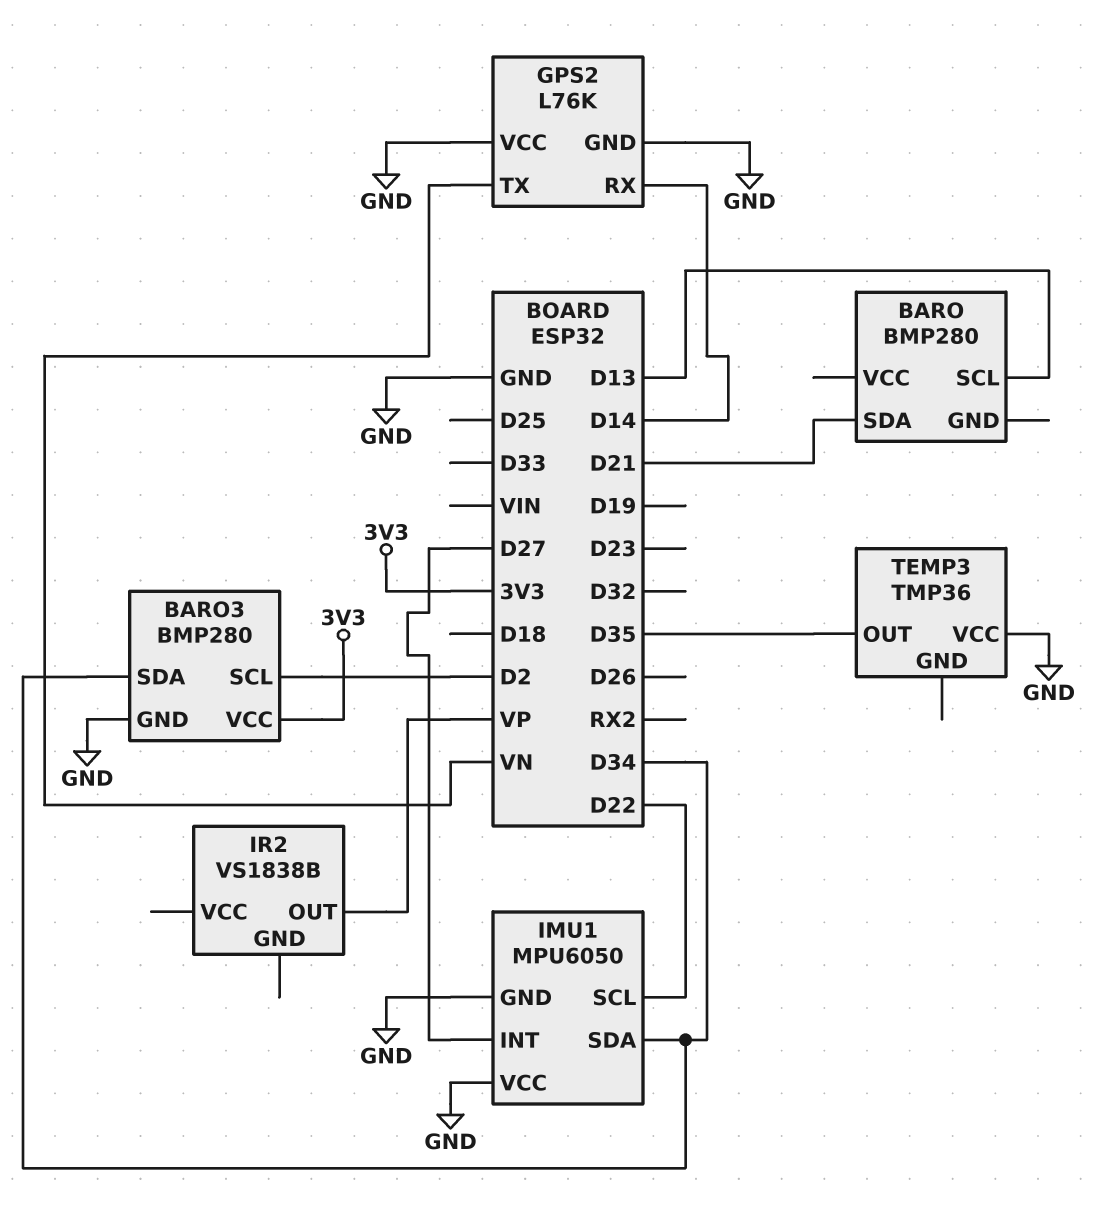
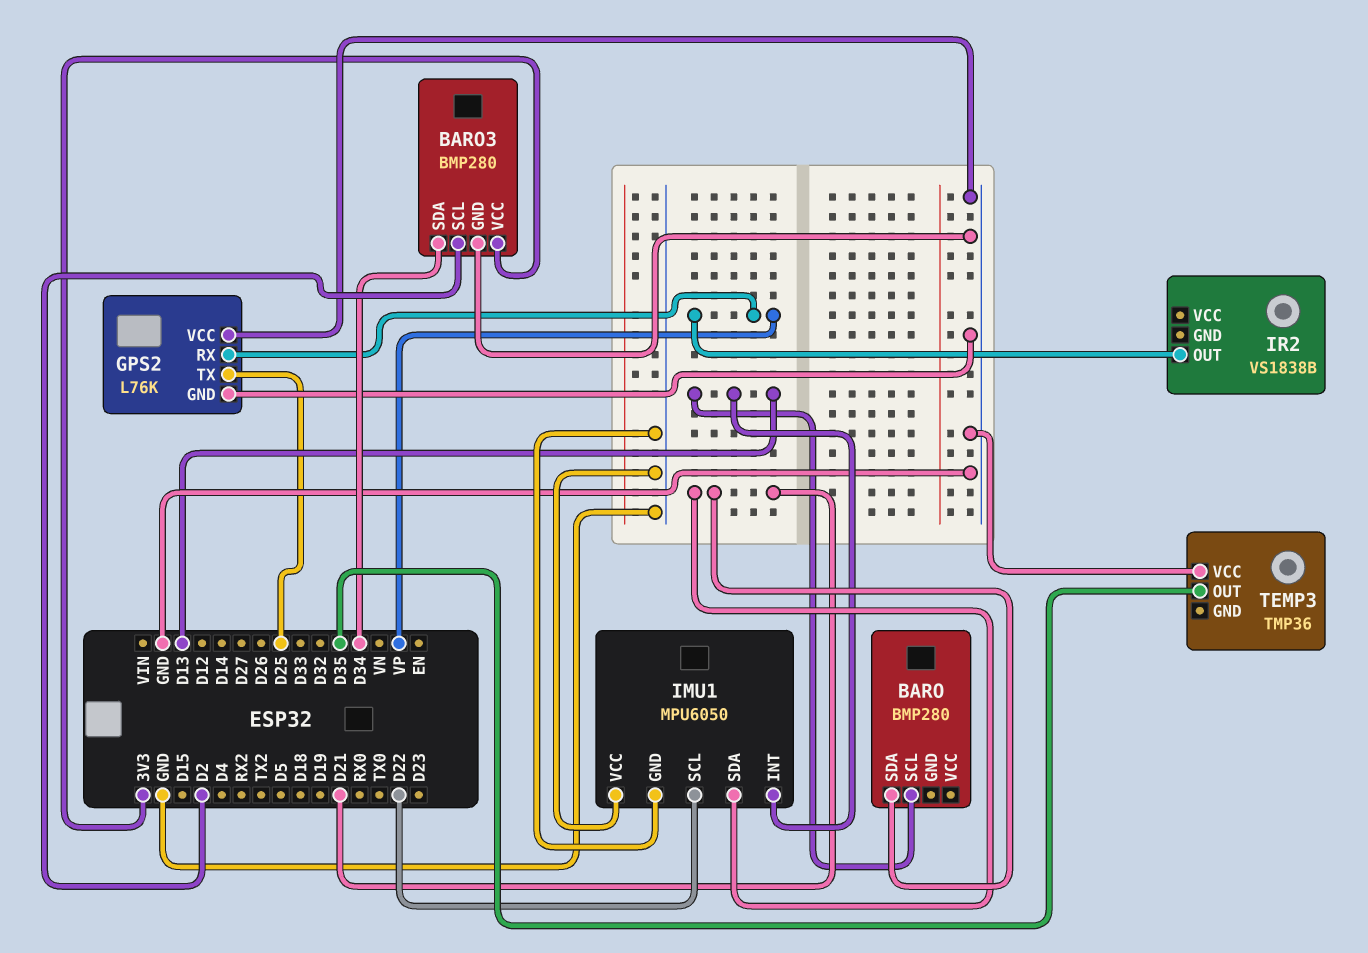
GPS2 pin RX: D14 -> VP
GPS2 pin TX: VN -> D25
IMU1 pin INT: D27 -> D13
IMU1 pin SDA: D34 -> D21

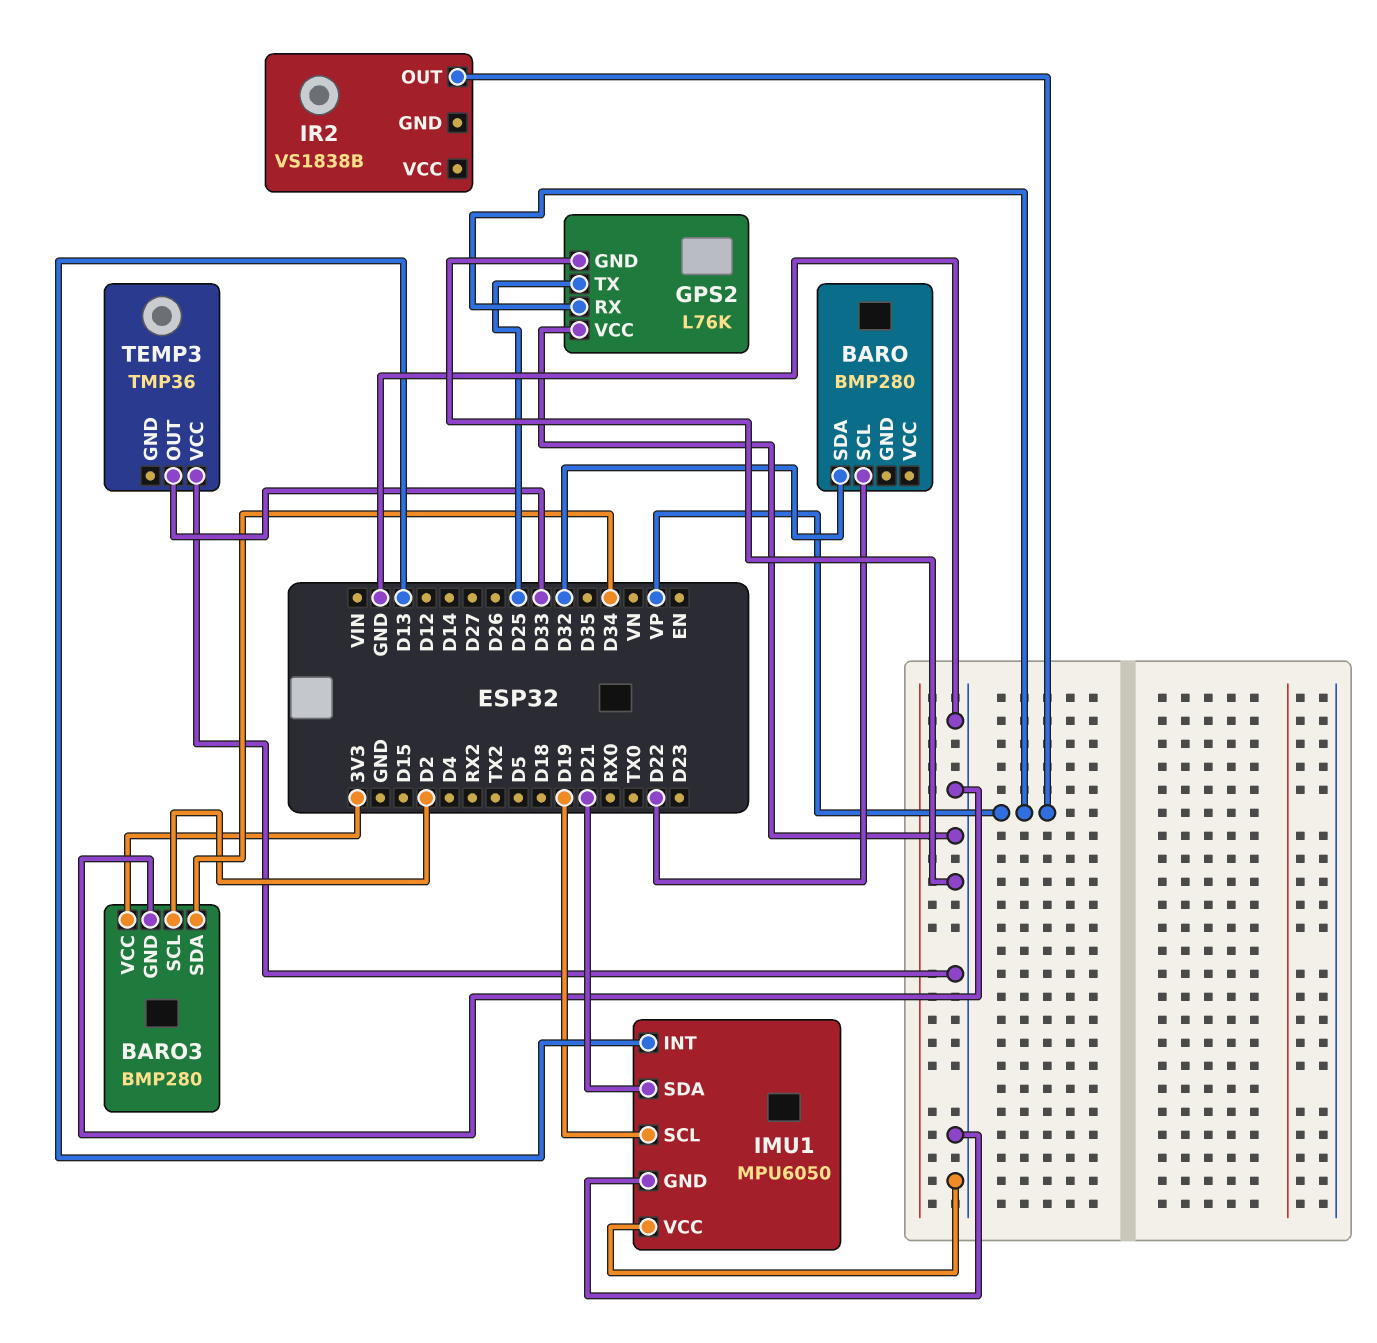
BARO pin SCL: D13 -> D22
BARO pin SDA: D21 -> D32
IMU1 pin SCL: D22 -> D19
TEMP3 pin OUT: D35 -> D33

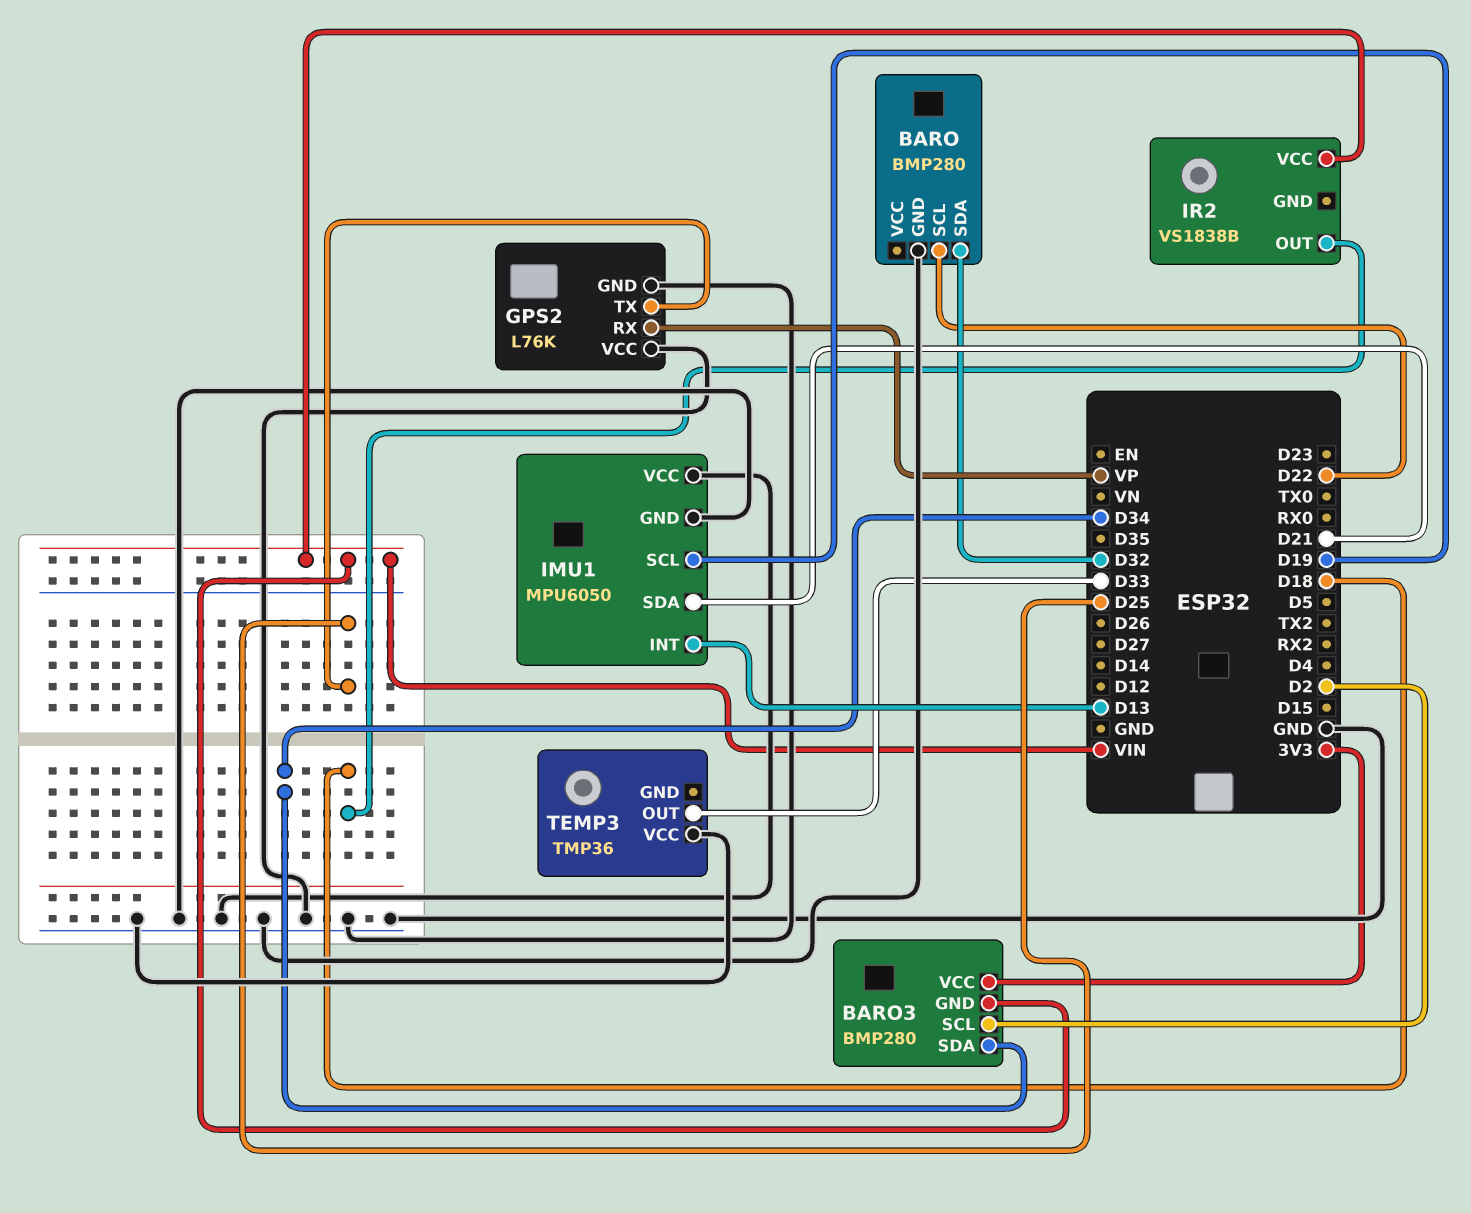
BARO pin GND: none -> GND
BARO3 pin GND: GND -> VIN
IR2 pin OUT: VP -> D18
IR2 pin VCC: none -> VIN

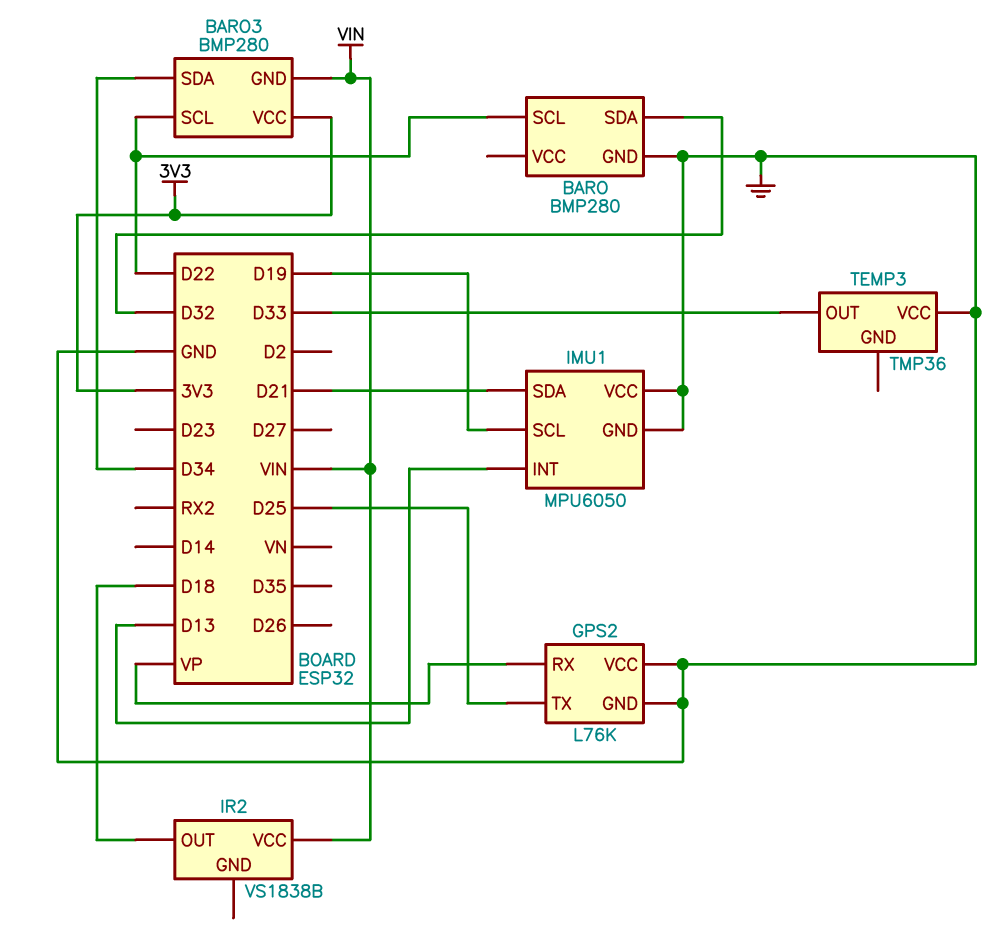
BARO3 pin SCL: D2 -> D22

